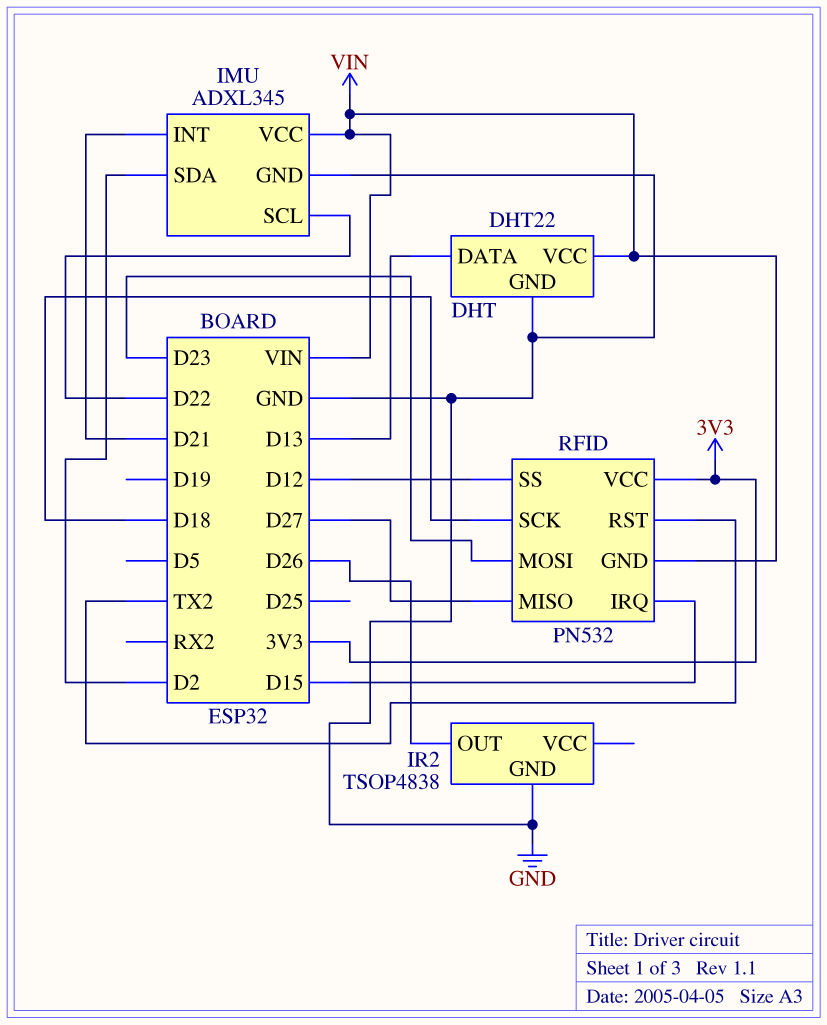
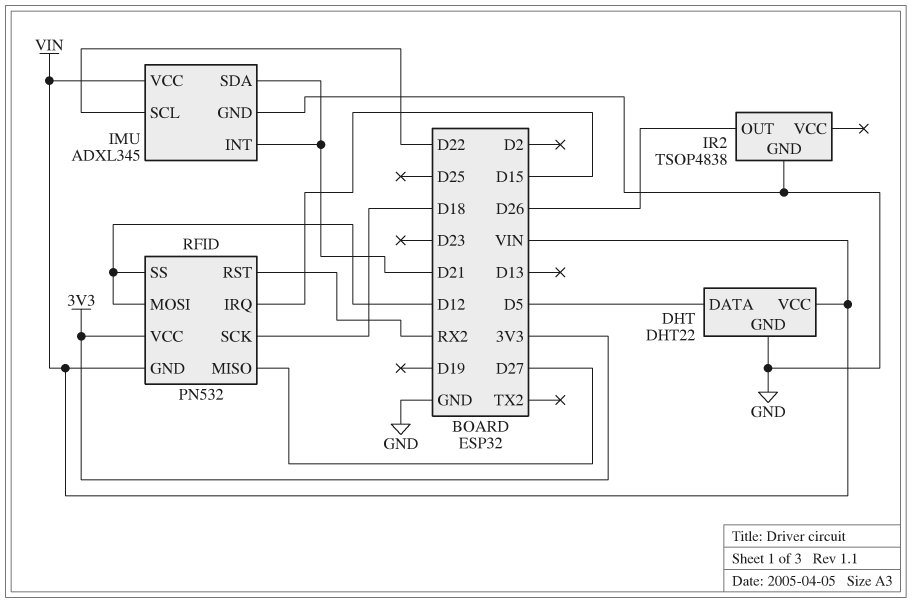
DHT pin DATA: D13 -> D5
IMU pin SDA: D2 -> D21
RFID pin MOSI: D23 -> D12
RFID pin RST: TX2 -> RX2

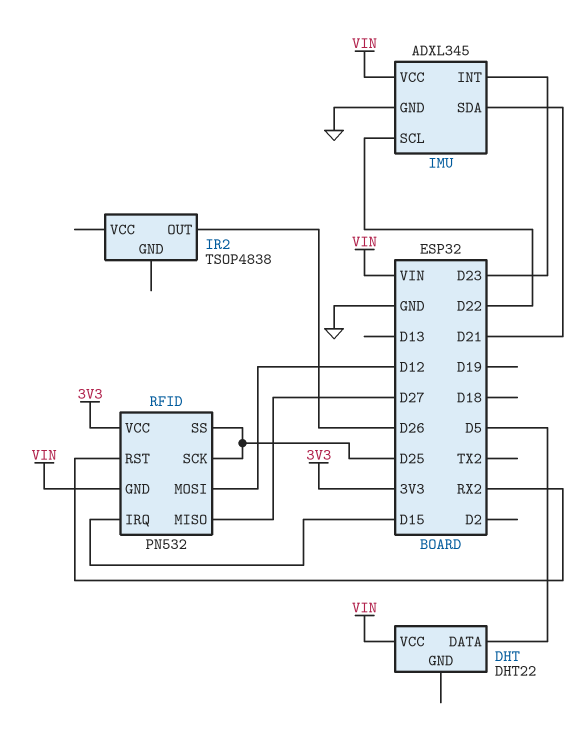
DHT pin GND: GND -> none
IMU pin INT: D21 -> D23
IR2 pin GND: GND -> none
RFID pin SCK: D18 -> D25
RFID pin SS: D12 -> D25

